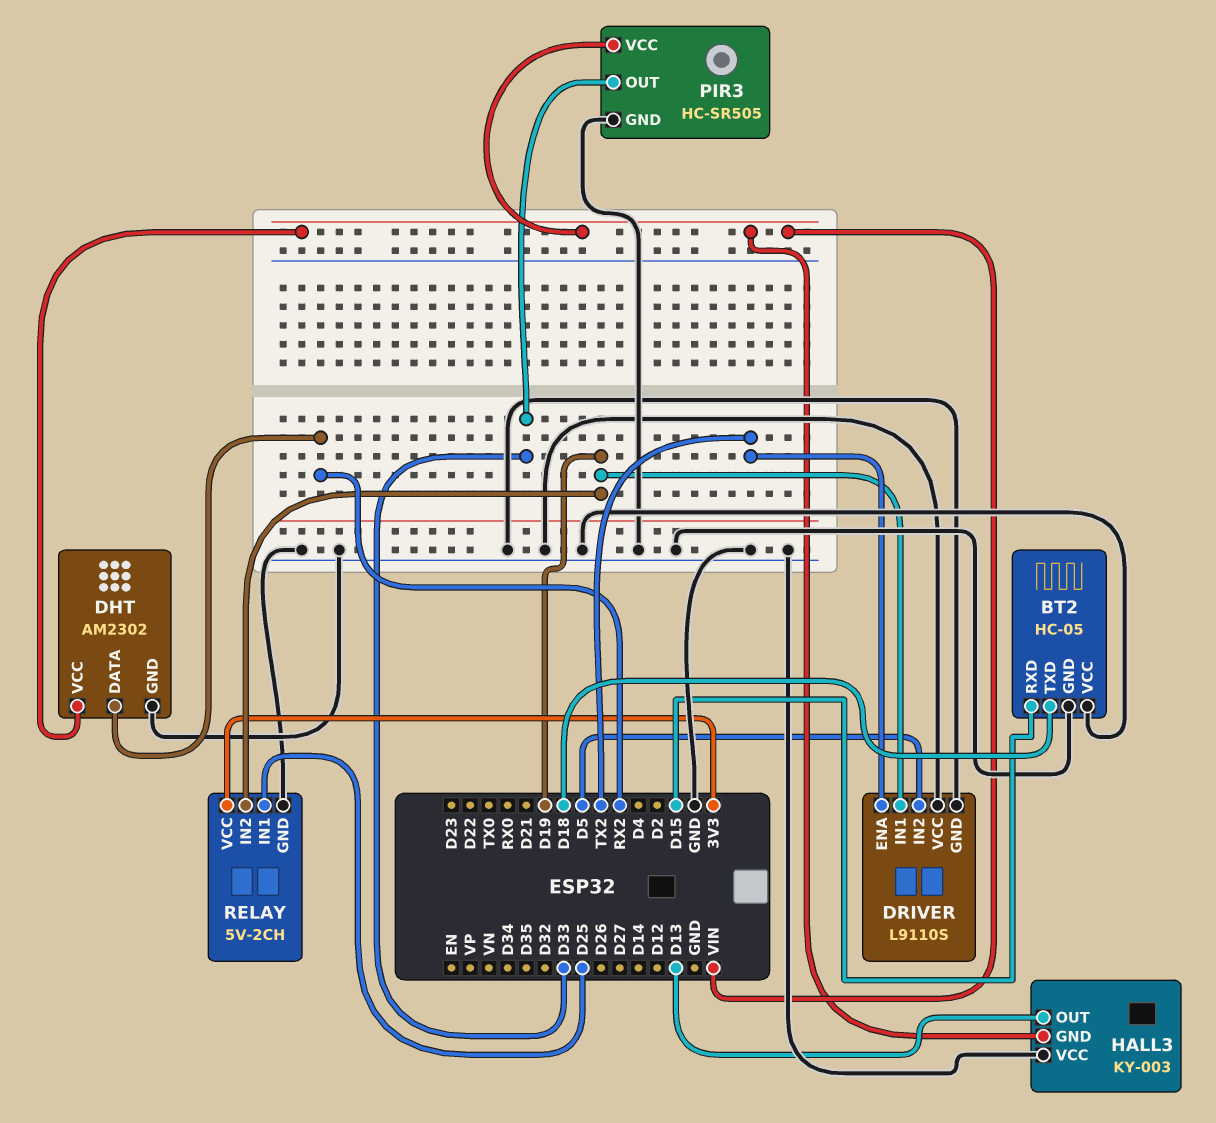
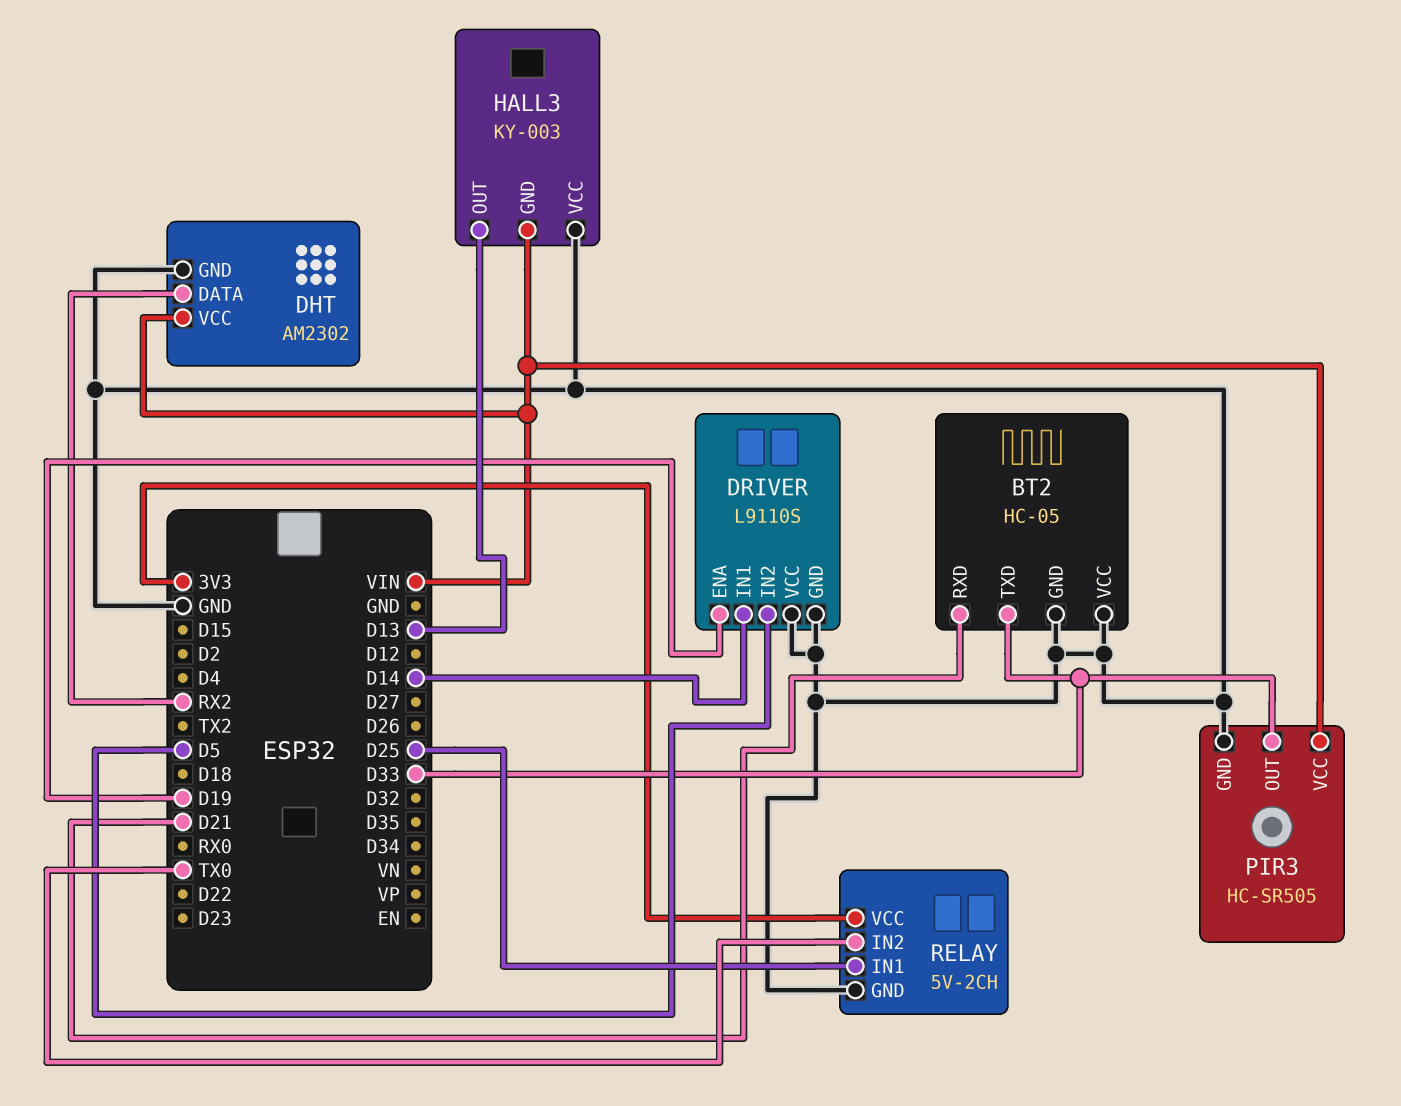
BT2 pin RXD: D15 -> D21
BT2 pin TXD: D18 -> D33
DRIVER pin ENA: TX2 -> D19
DRIVER pin IN1: D19 -> D14
RELAY pin IN2: D19 -> TX0

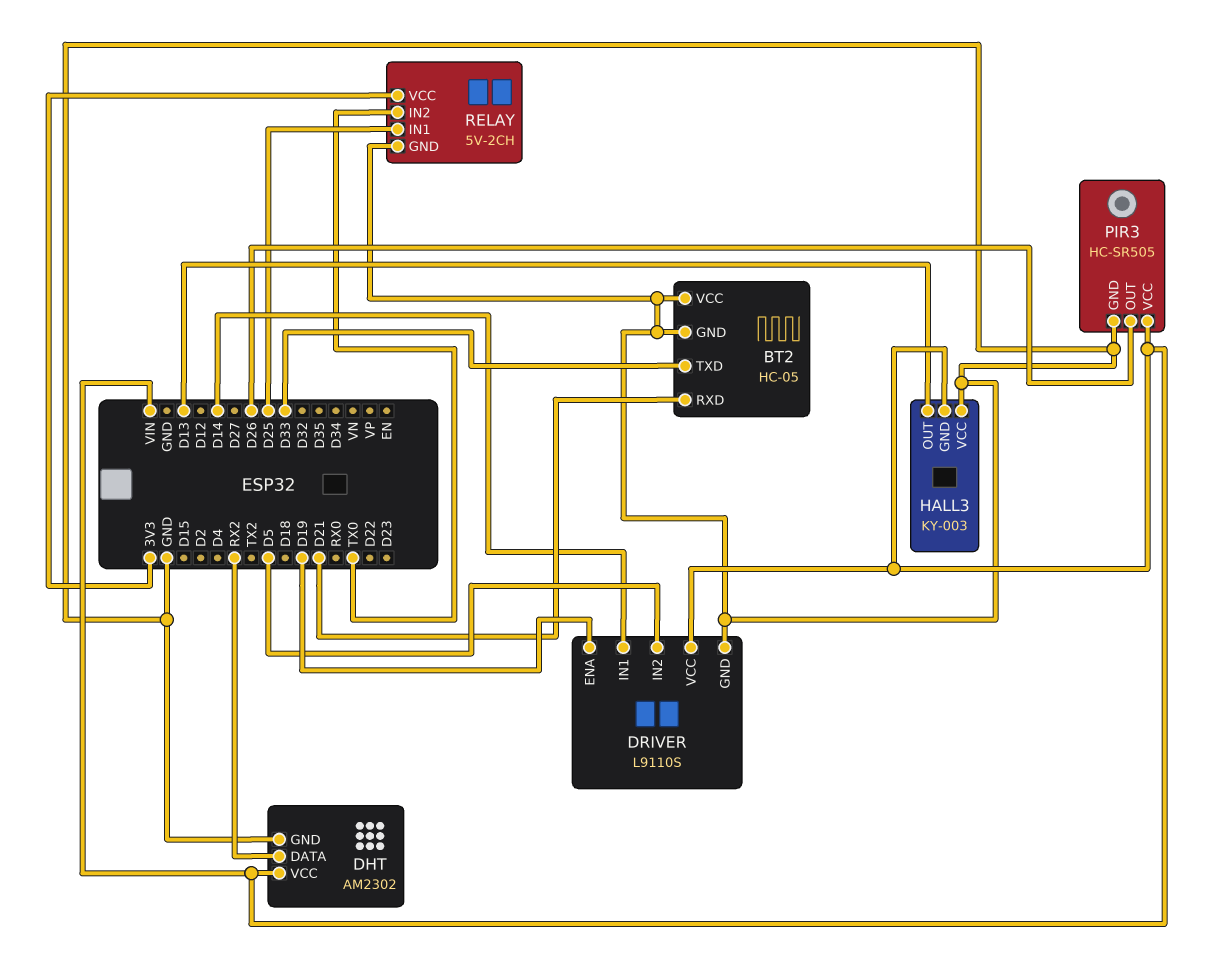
DRIVER pin VCC: GND -> VIN
PIR3 pin OUT: D33 -> D26

